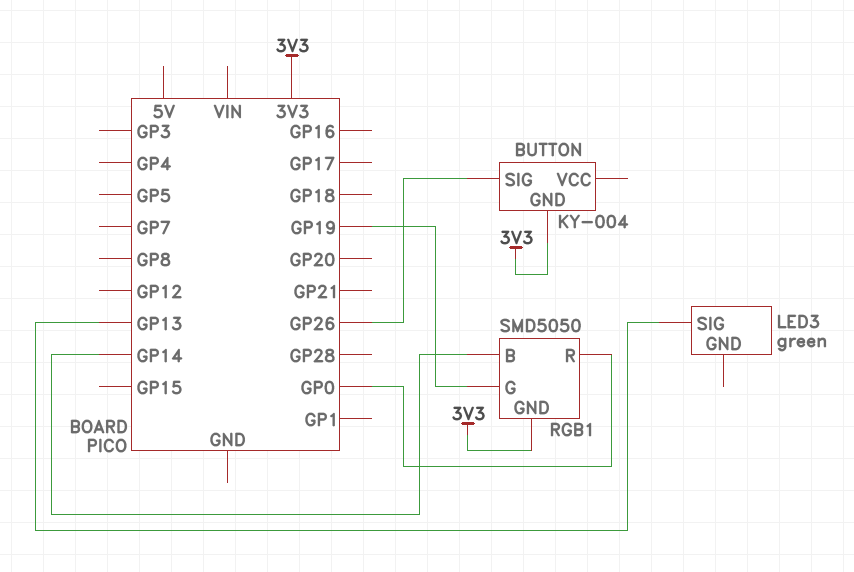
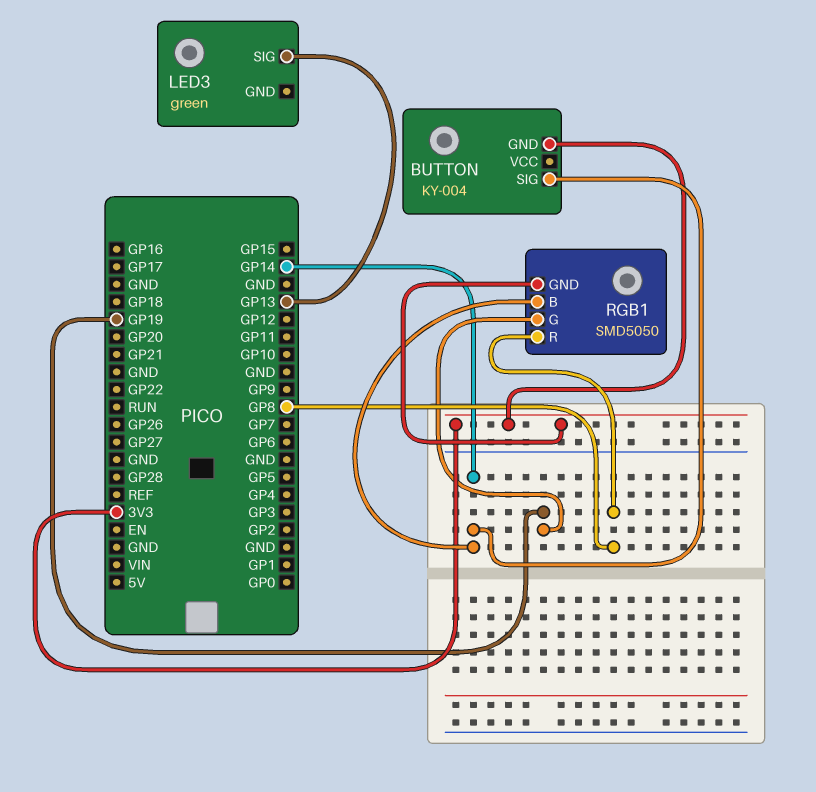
BUTTON pin SIG: GP26 -> GP14
RGB1 pin R: GP0 -> GP8

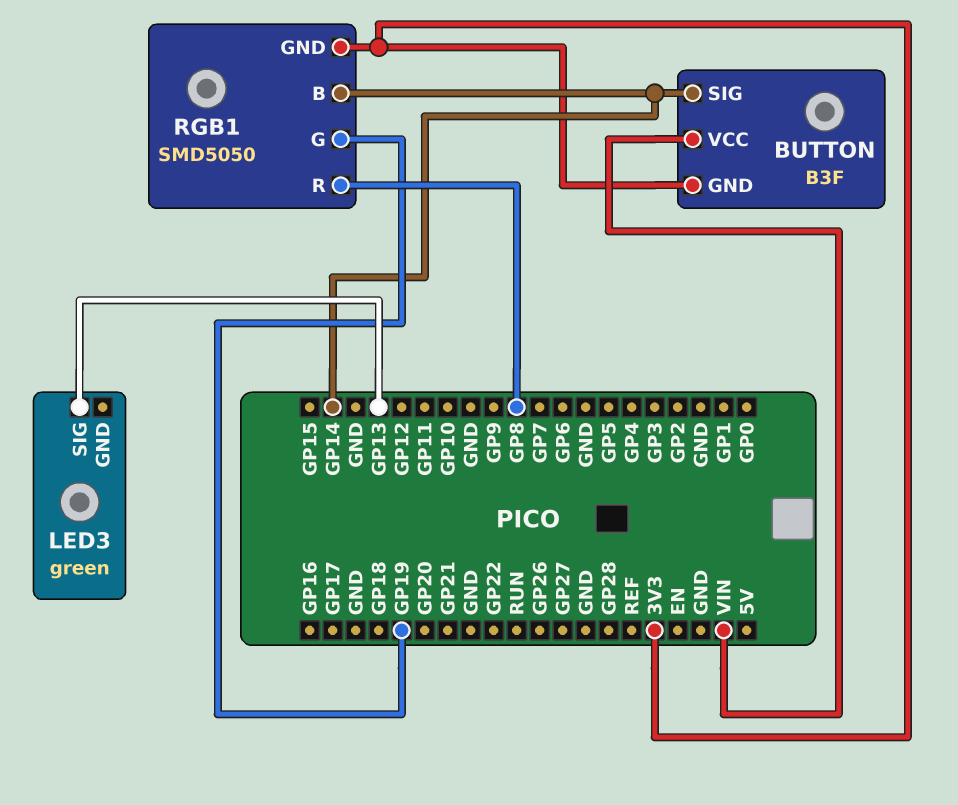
BUTTON: KY-004 -> B3F
BUTTON pin VCC: none -> VIN

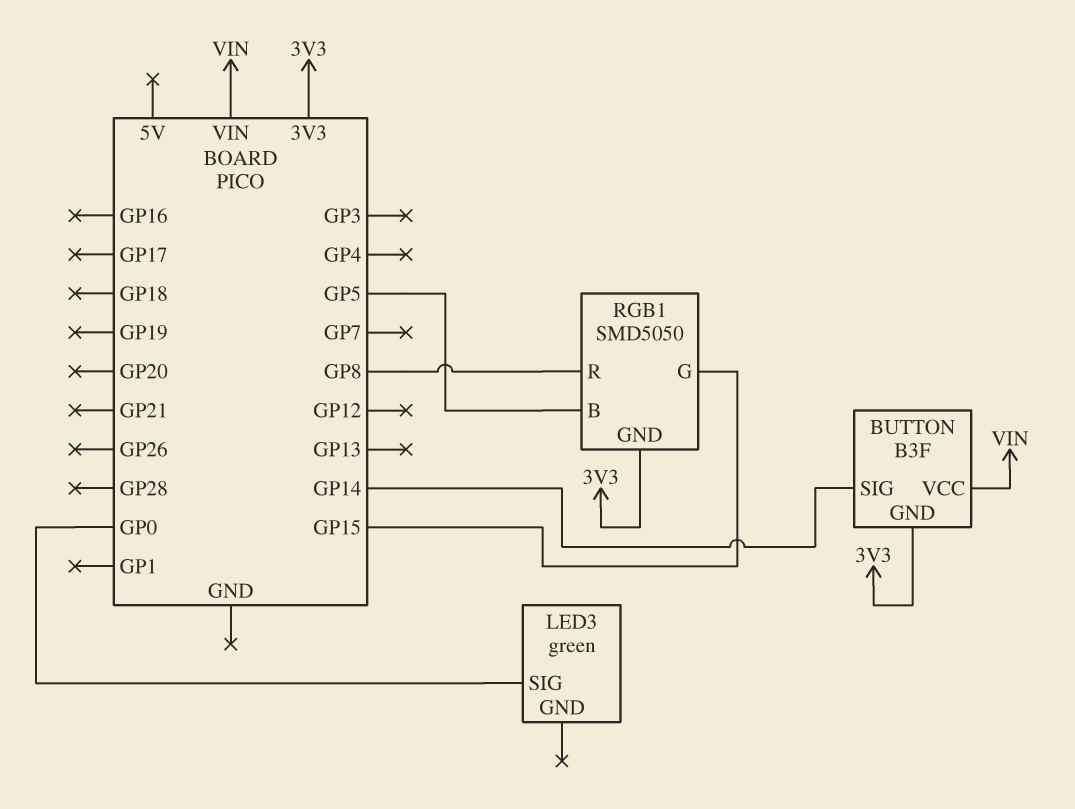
LED3 pin SIG: GP13 -> GP0
RGB1 pin B: GP14 -> GP5
RGB1 pin G: GP19 -> GP15

